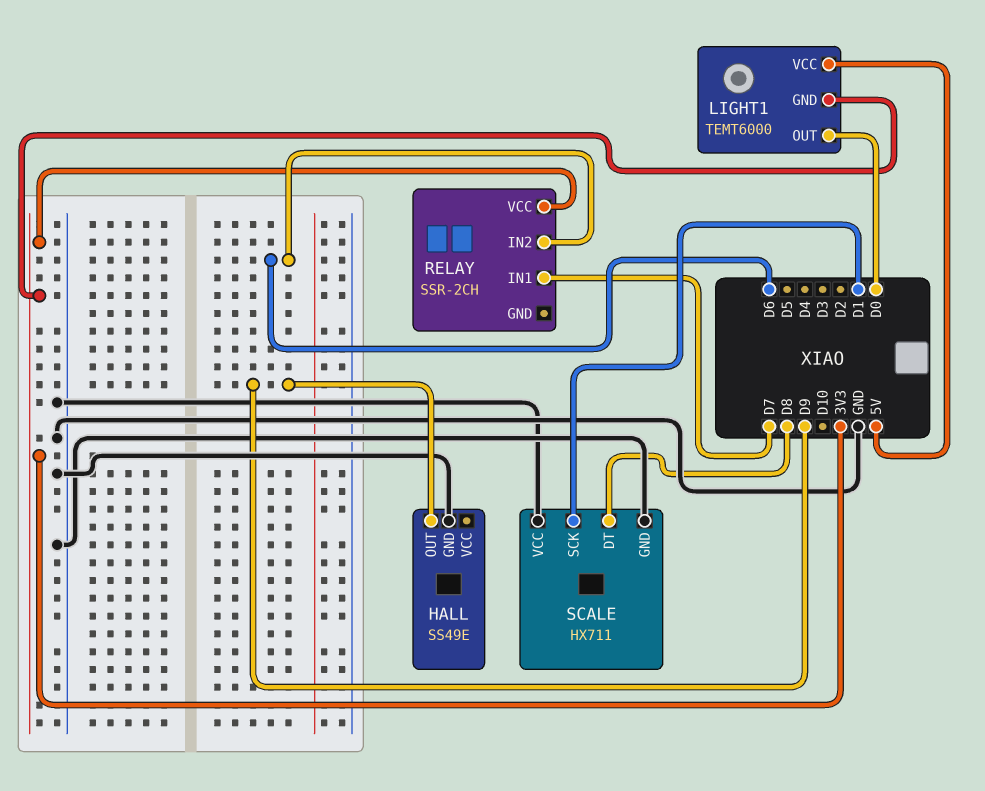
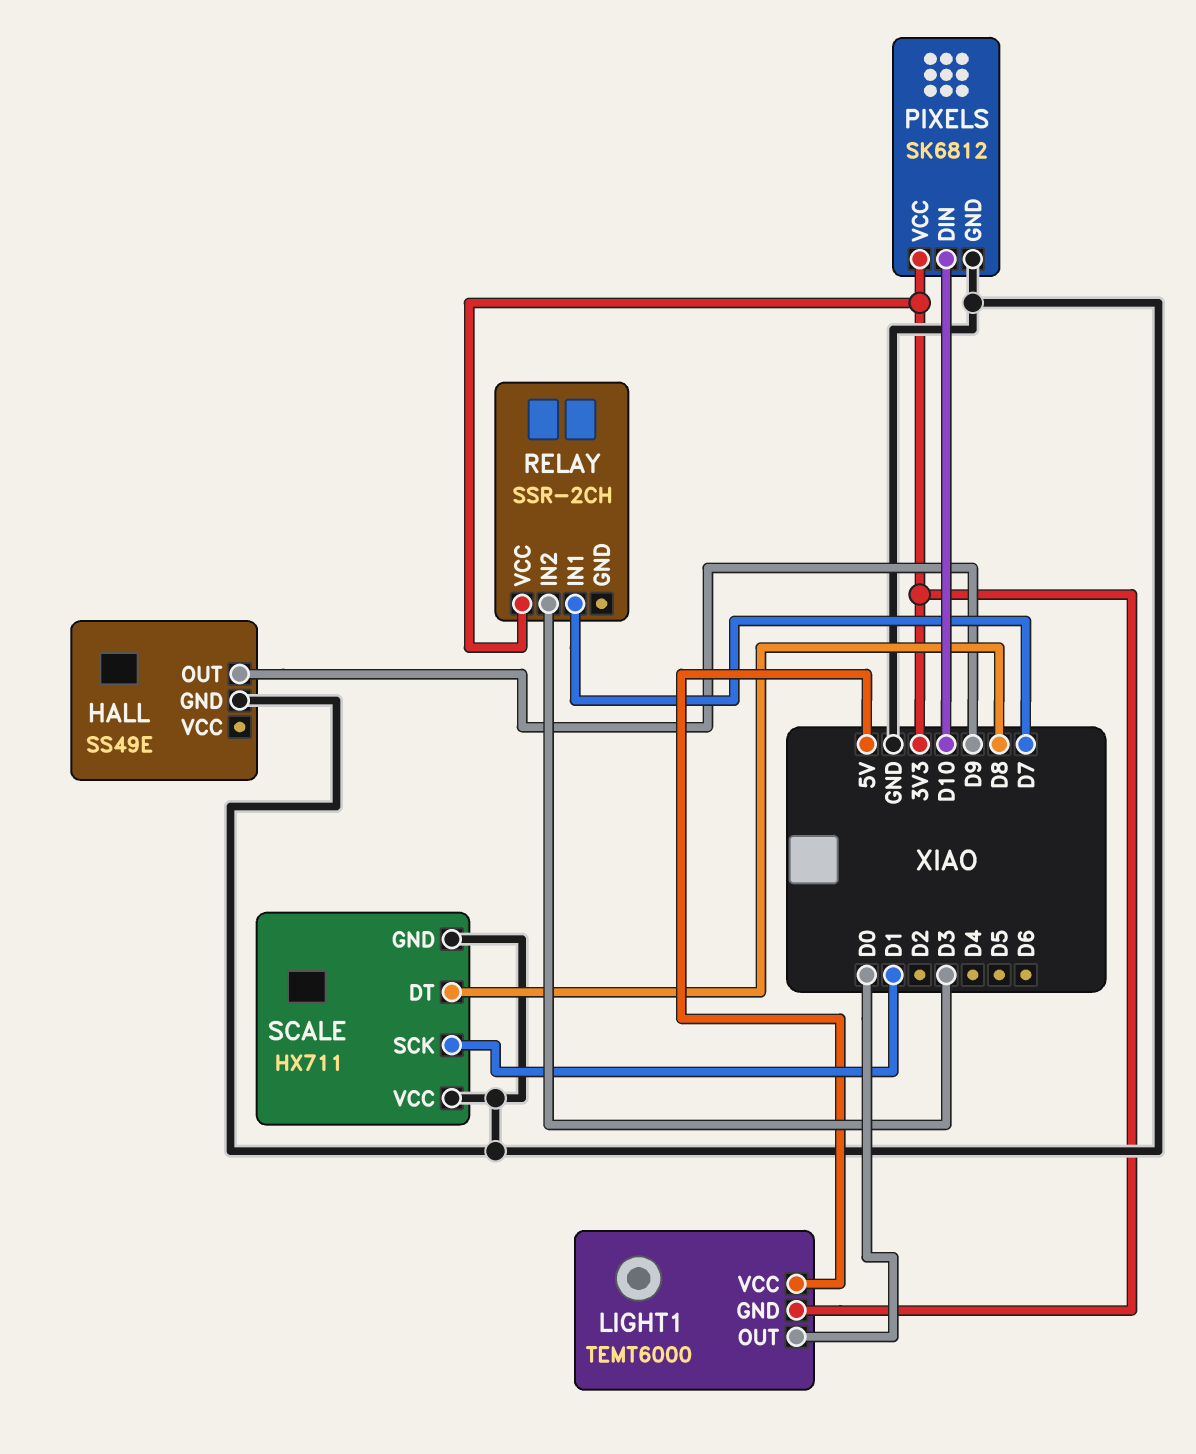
PIXELS: none -> SK6812
PIXELS pin DIN: none -> D10
PIXELS pin GND: none -> GND
PIXELS pin VCC: none -> 3V3
RELAY pin IN2: D6 -> D3

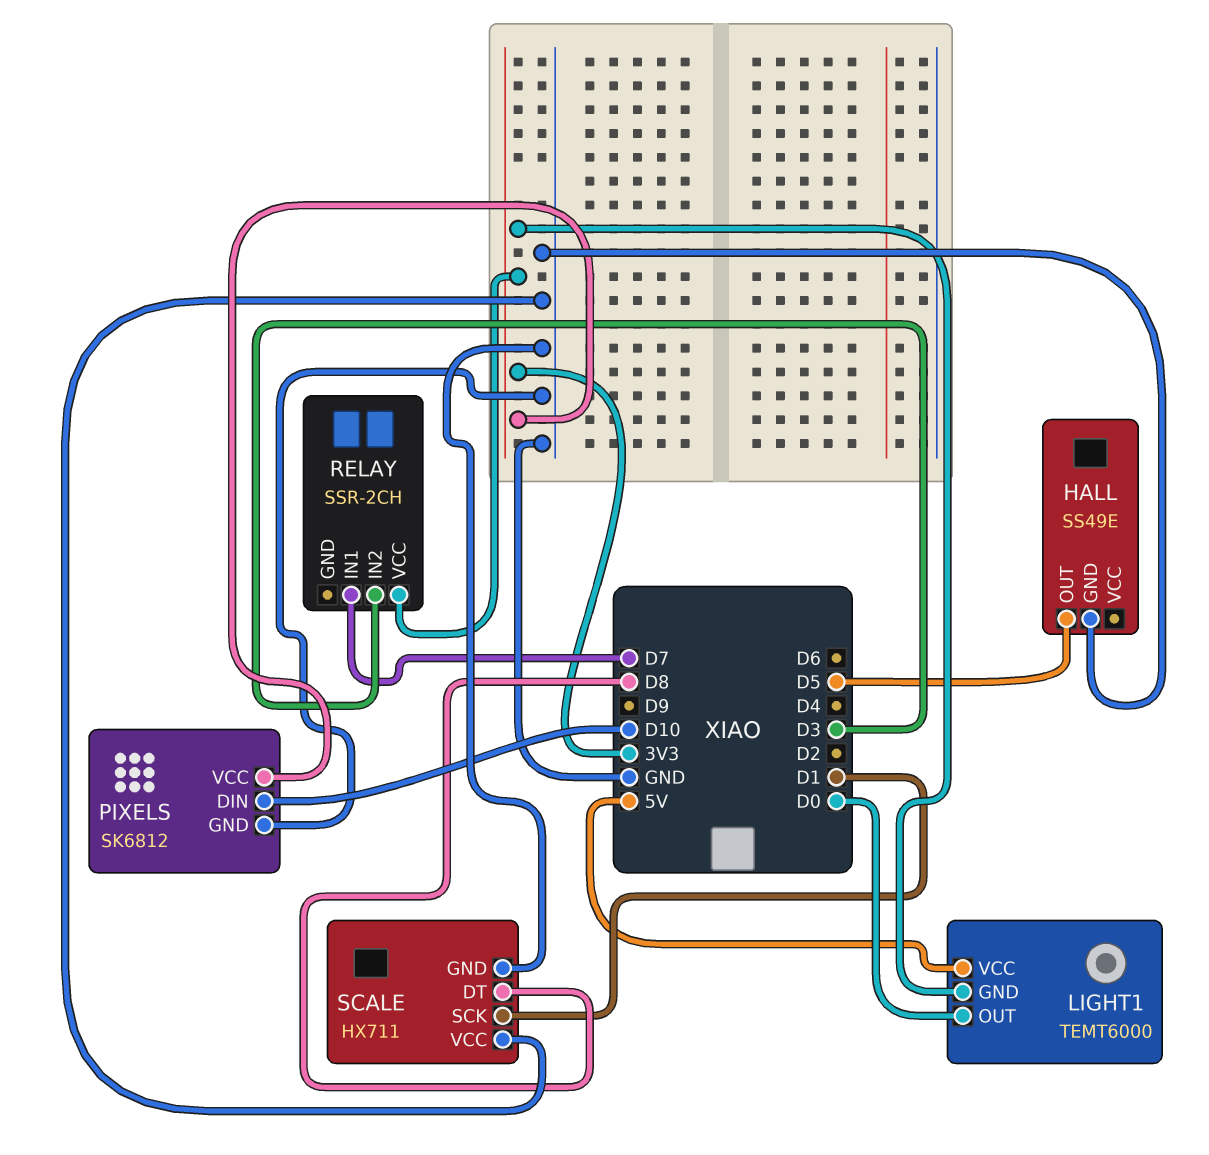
HALL pin OUT: D9 -> D5

